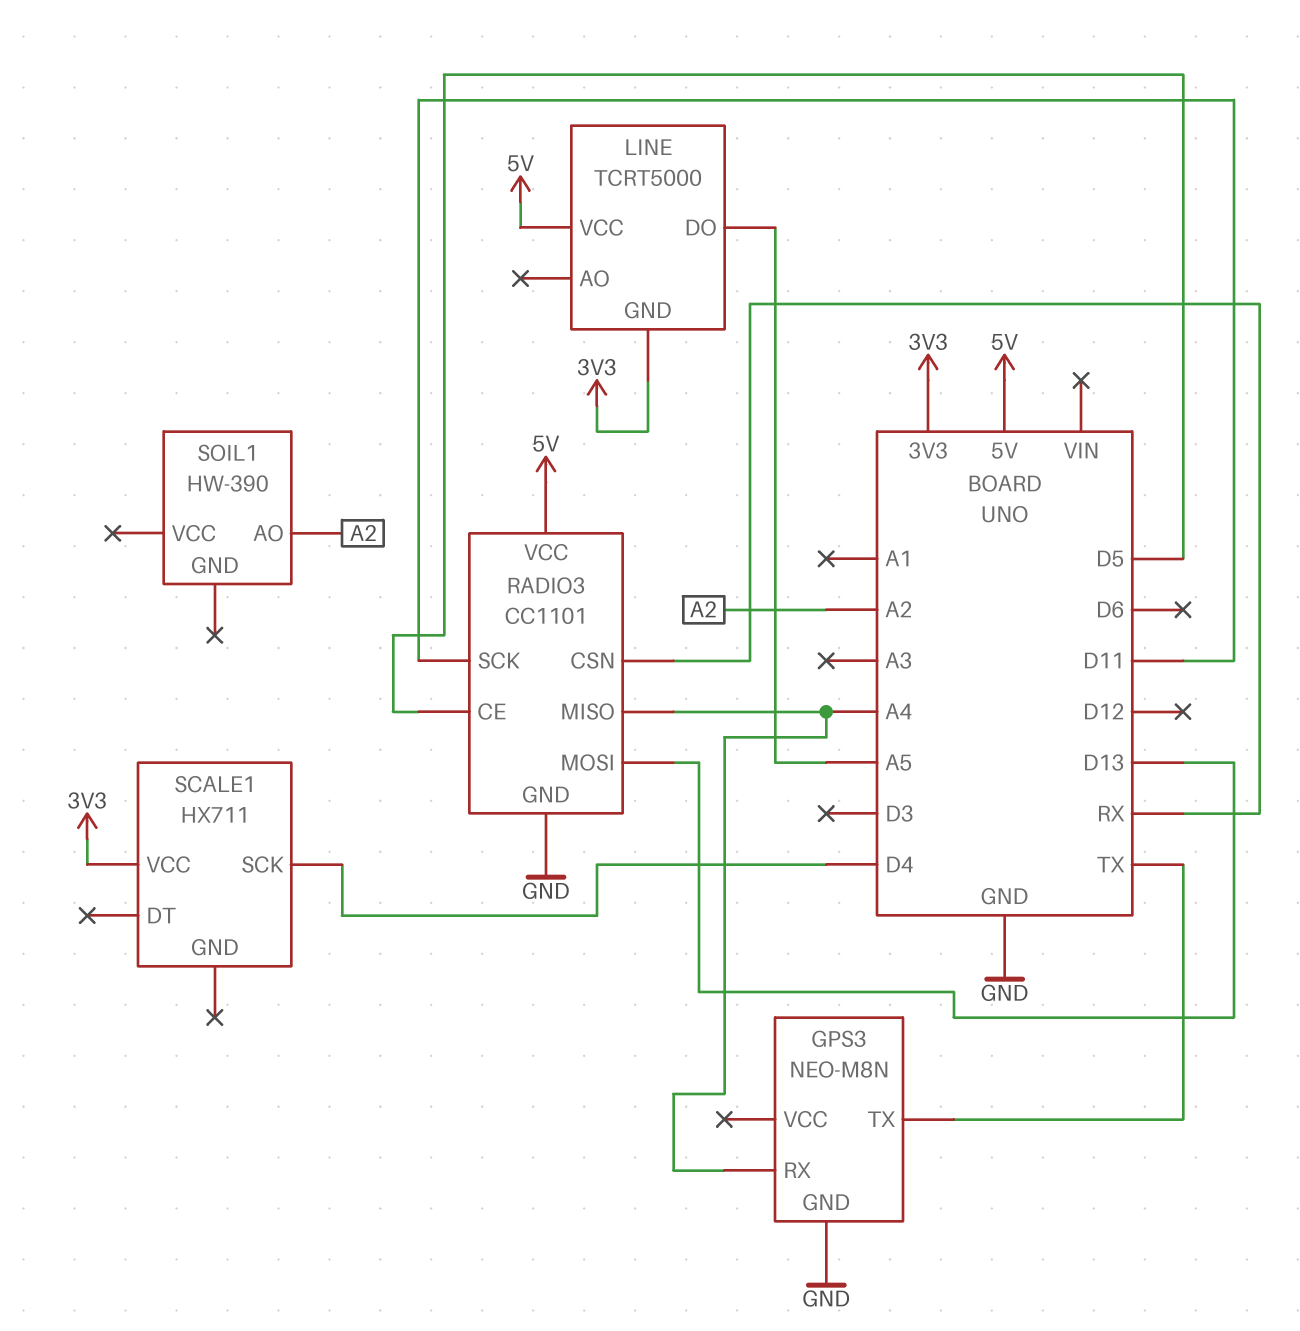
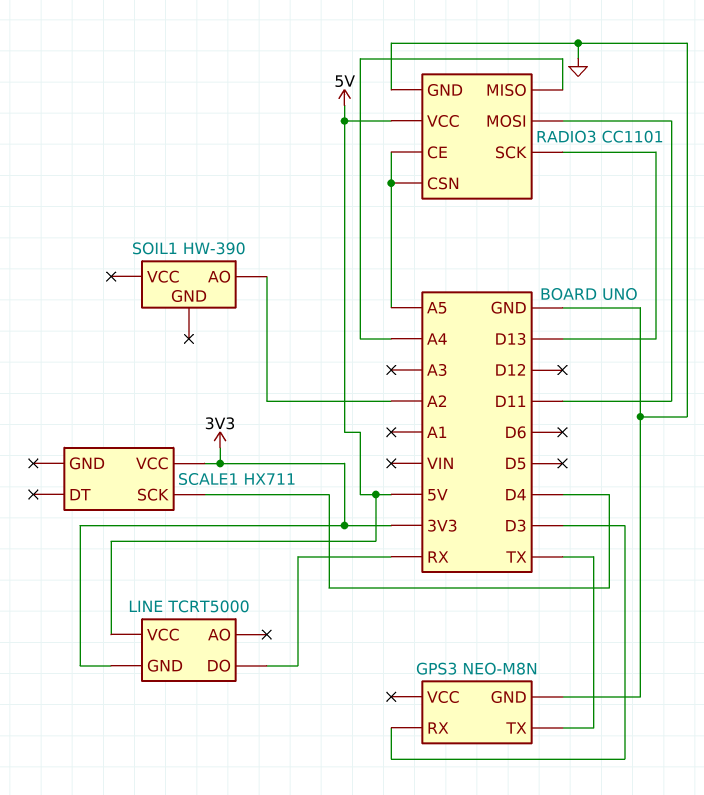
GPS3 pin RX: A4 -> D3
LINE pin DO: A5 -> RX
RADIO3 pin CE: D5 -> A5
RADIO3 pin CSN: RX -> A5
RADIO3 pin MOSI: D13 -> D11
RADIO3 pin SCK: D11 -> D13

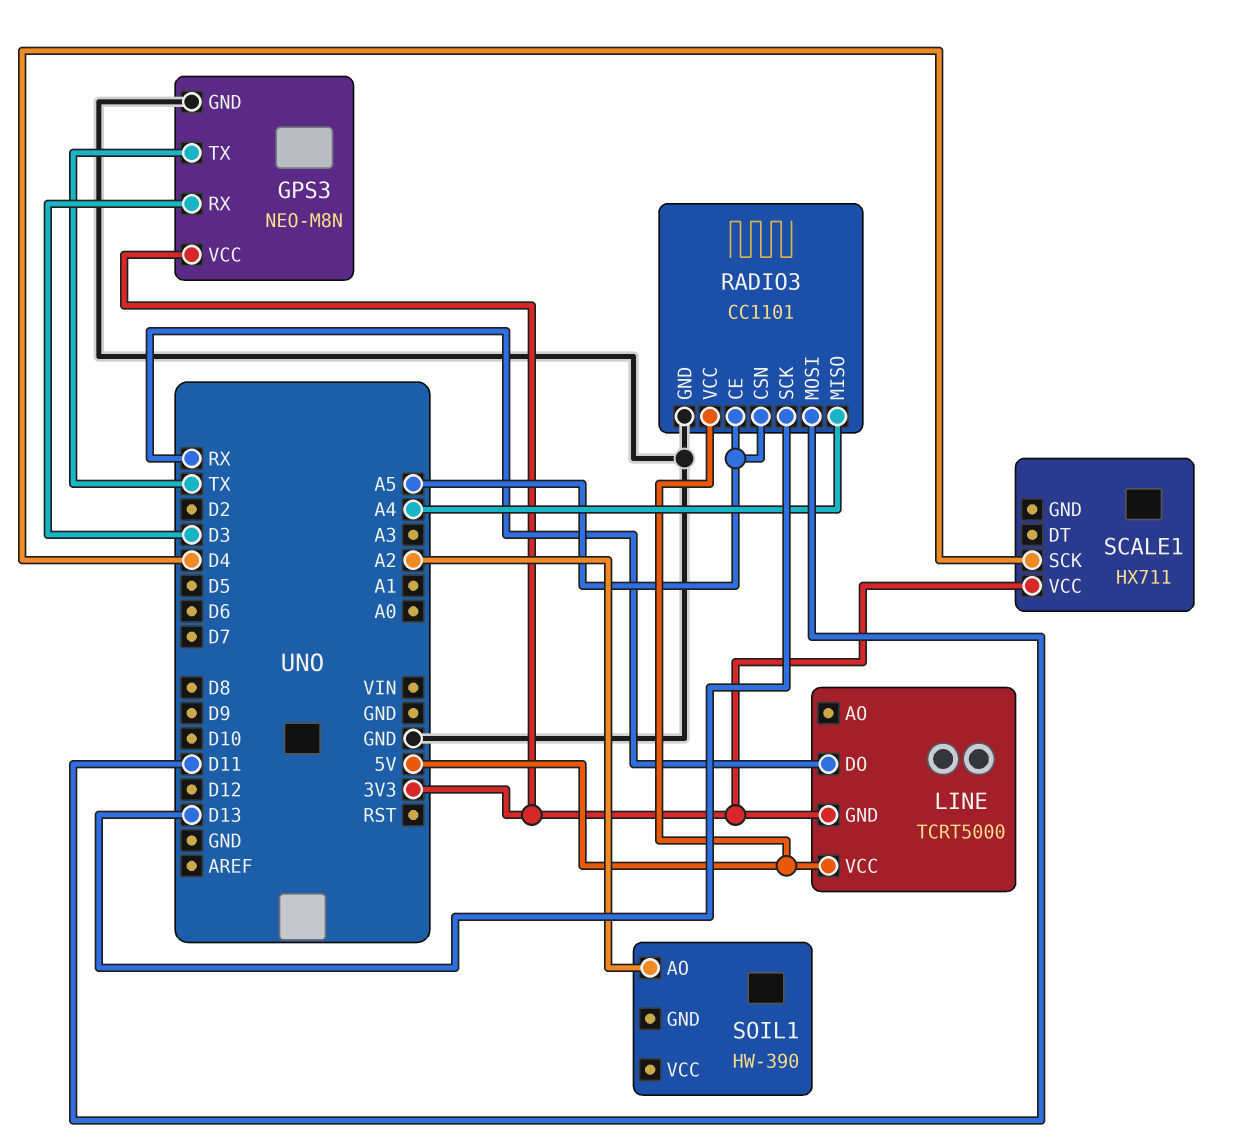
GPS3 pin VCC: none -> 3V3

